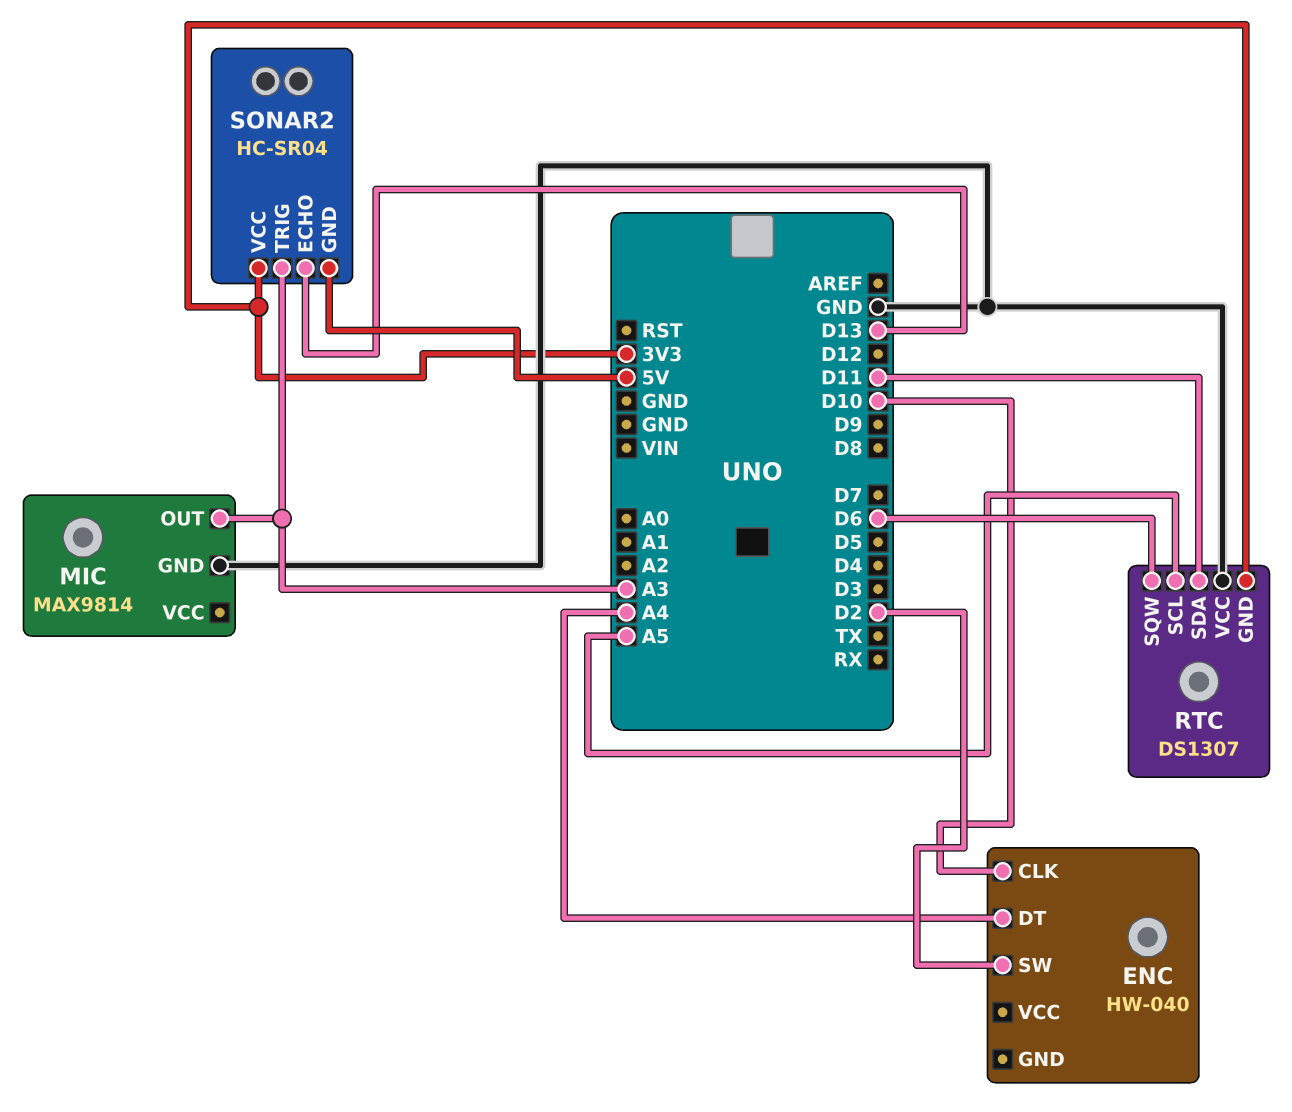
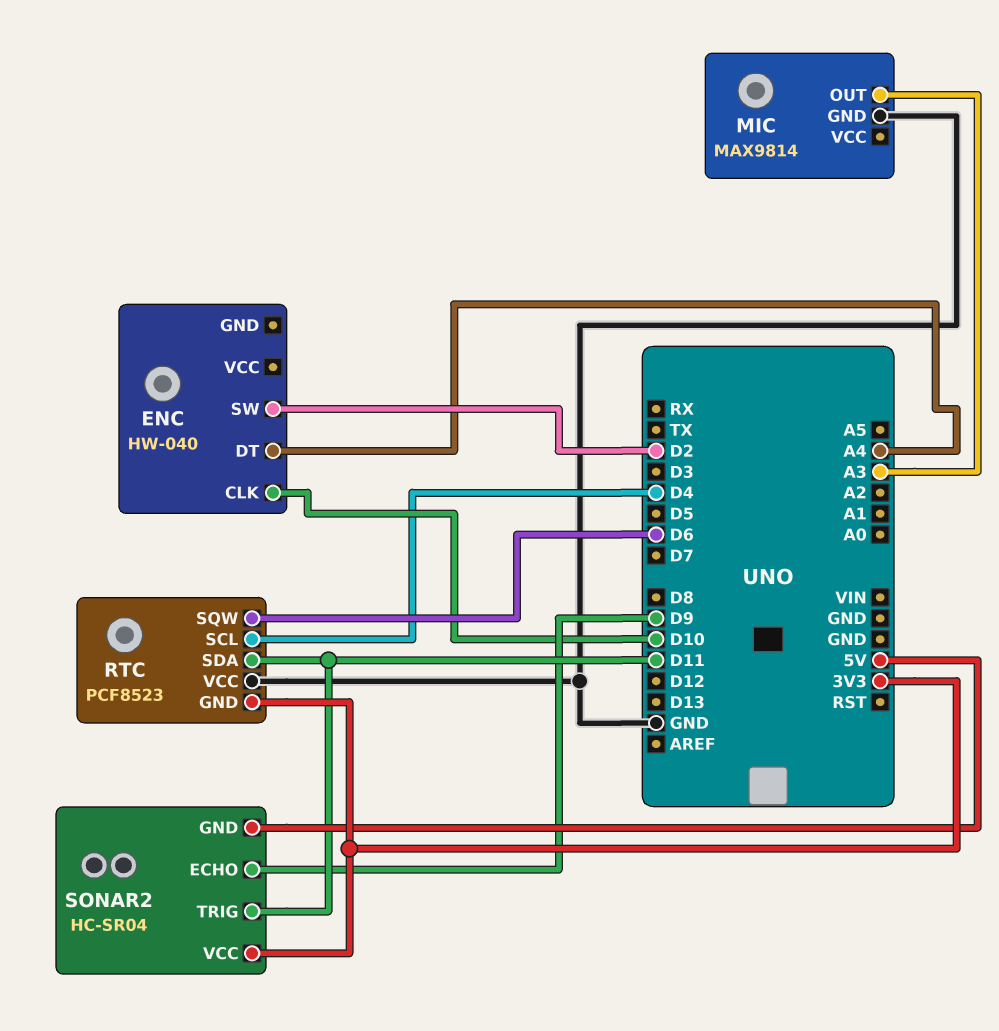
RTC: DS1307 -> PCF8523
RTC pin SCL: A5 -> D4
SONAR2 pin ECHO: D13 -> D9
SONAR2 pin TRIG: A3 -> D11

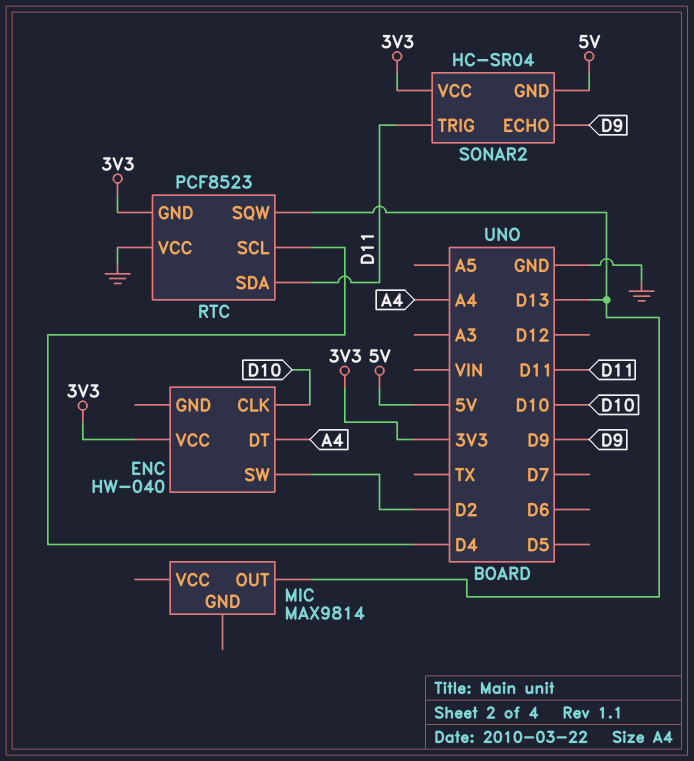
ENC pin VCC: none -> 3V3
MIC pin GND: GND -> none
MIC pin OUT: A3 -> D13
RTC pin SQW: D6 -> D13

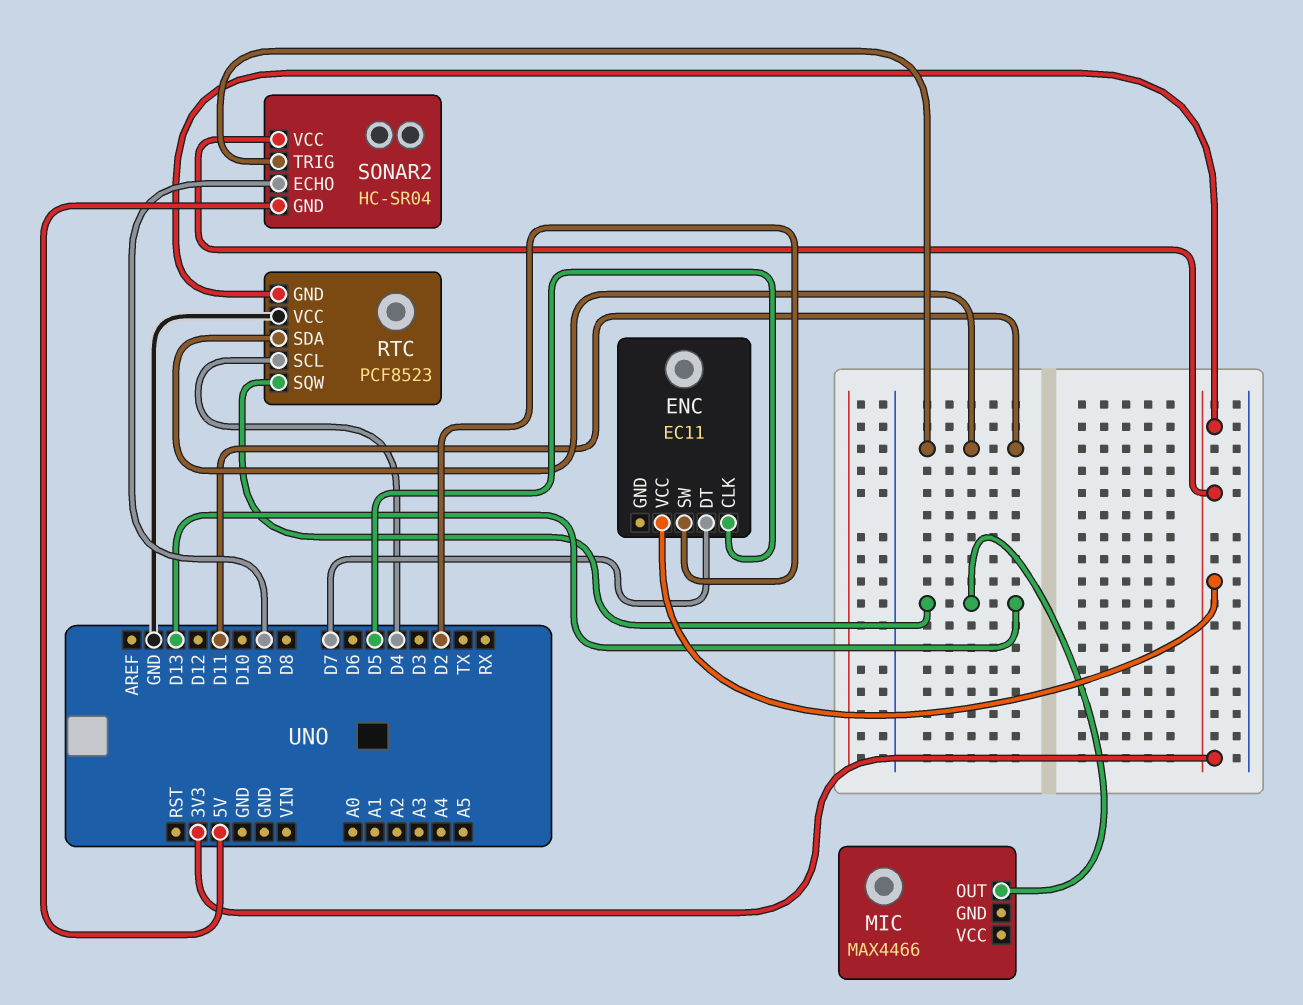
ENC: HW-040 -> EC11
ENC pin CLK: D10 -> D5
ENC pin DT: A4 -> D7
MIC: MAX9814 -> MAX4466

